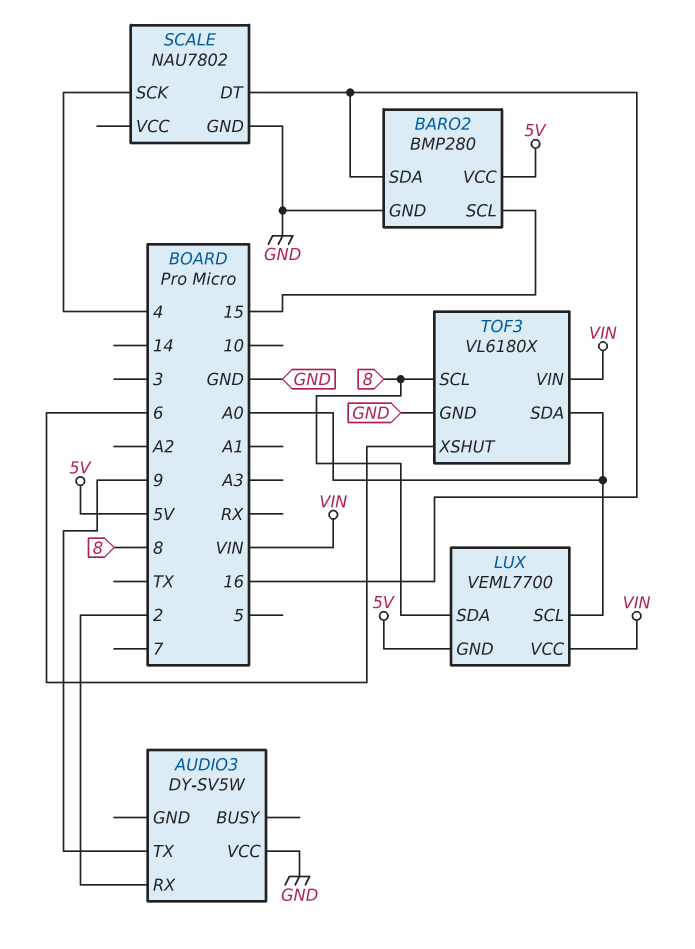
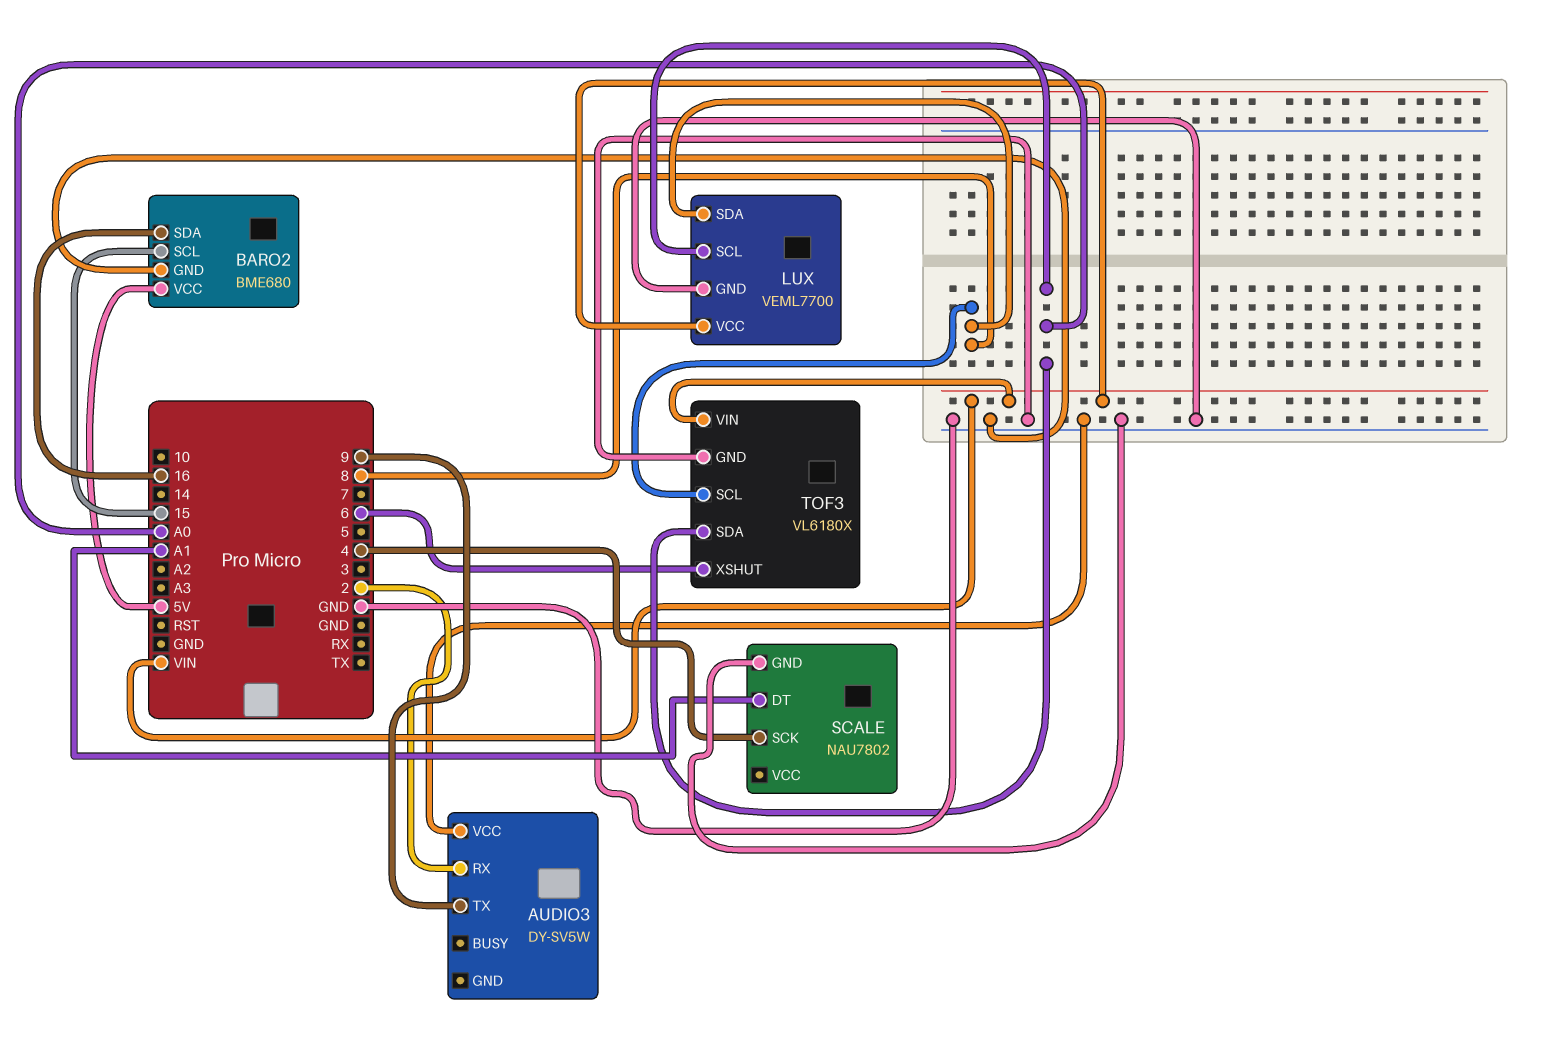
BARO2: BMP280 -> BME680
LUX pin GND: 5V -> GND
SCALE pin DT: 16 -> A1

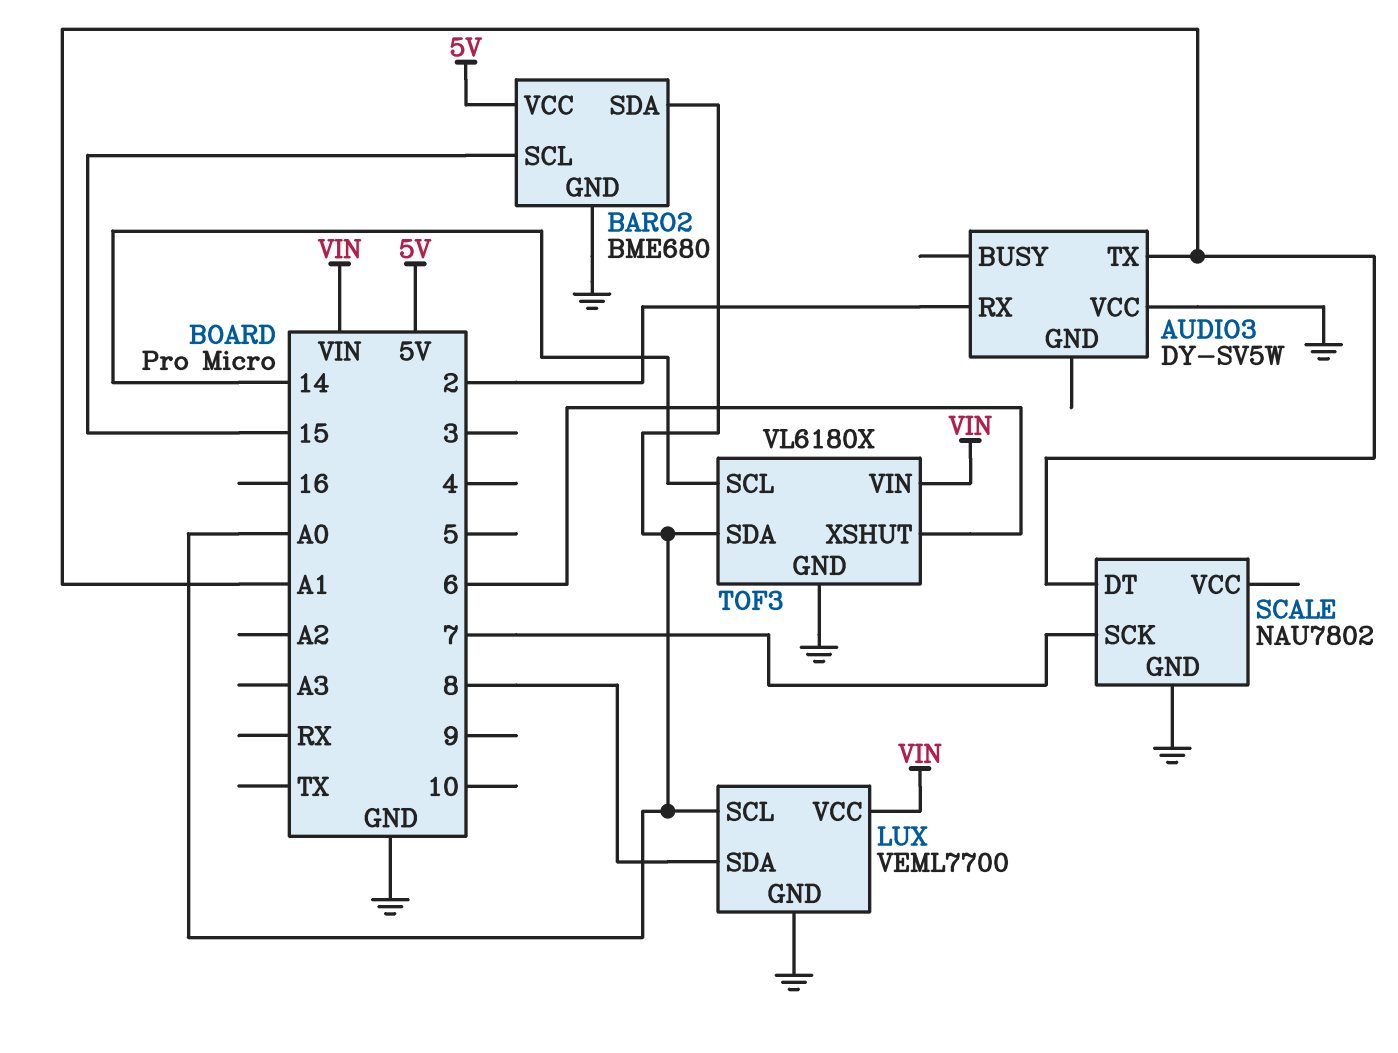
AUDIO3 pin TX: 9 -> A1
BARO2 pin SDA: 16 -> A0
SCALE pin SCK: 4 -> 7
TOF3 pin SCL: 8 -> 14

